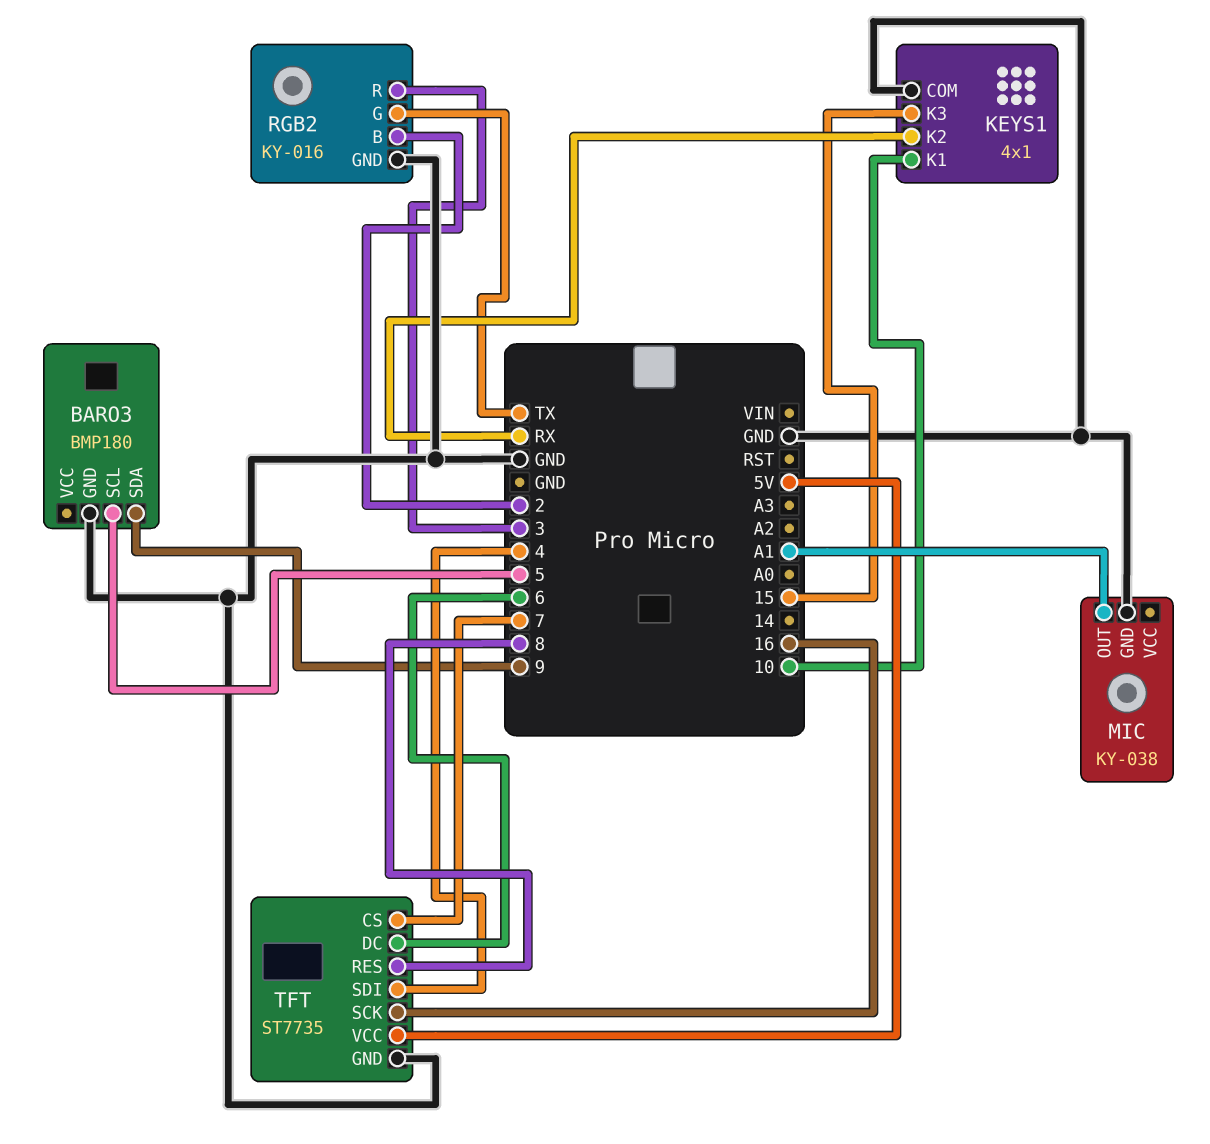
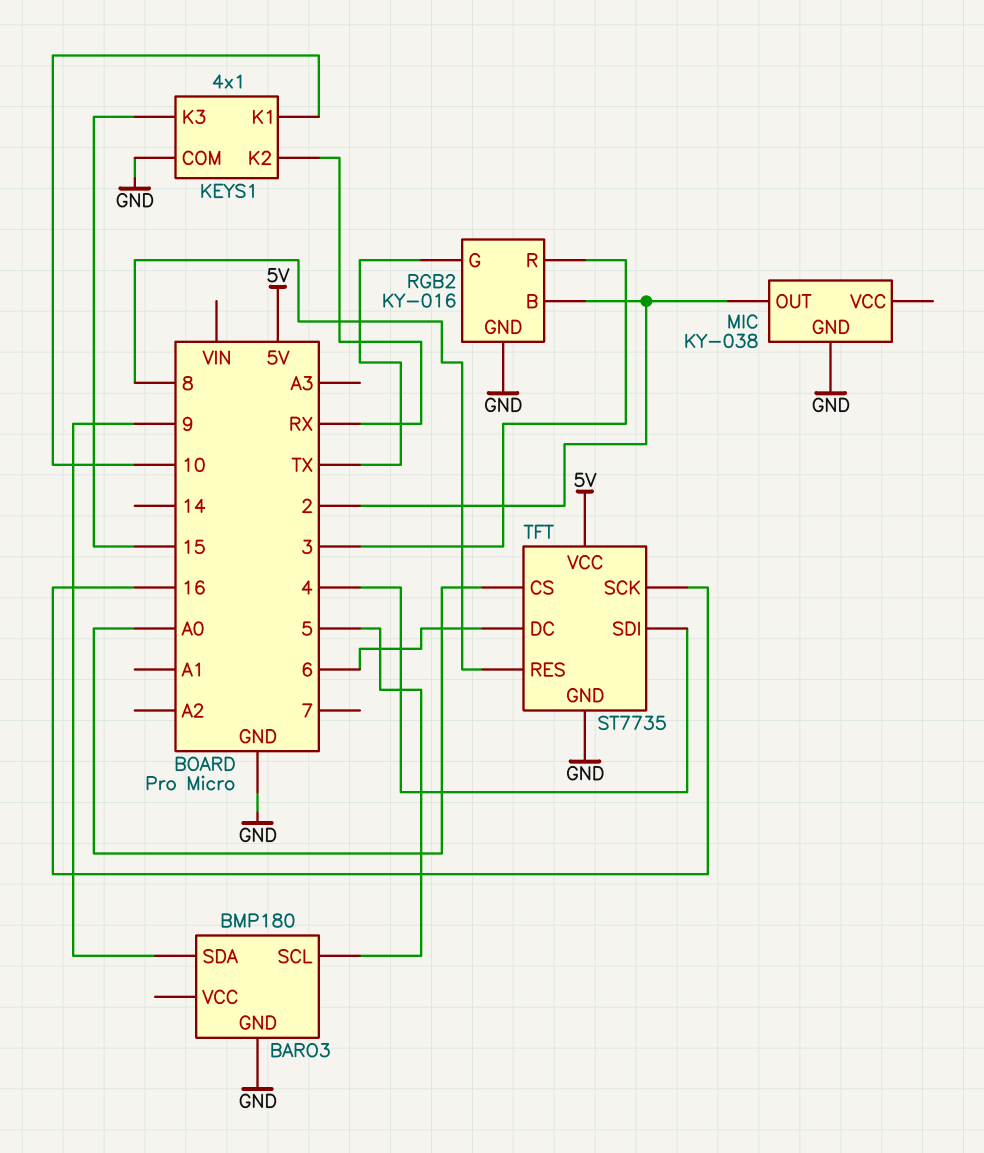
MIC pin OUT: A1 -> 2
TFT pin CS: 7 -> A0

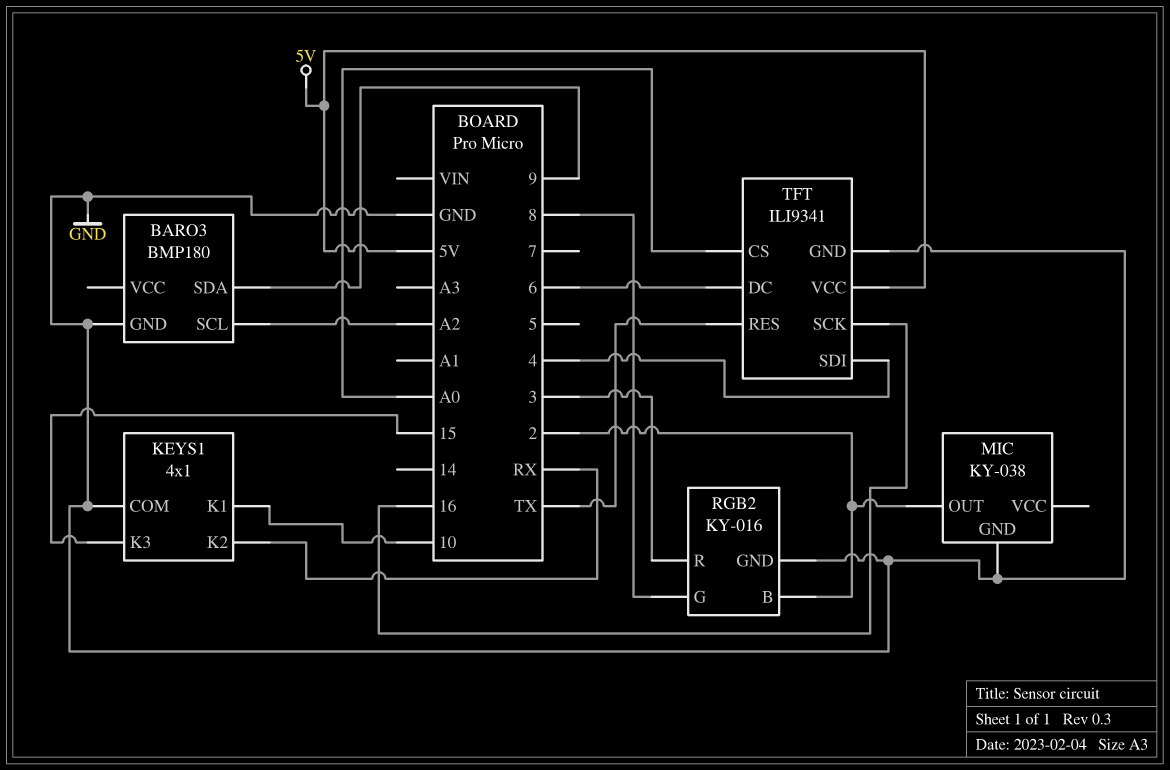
BARO3 pin SCL: 5 -> A2
RGB2 pin G: TX -> 8
TFT: ST7735 -> ILI9341
TFT pin RES: 8 -> TX

